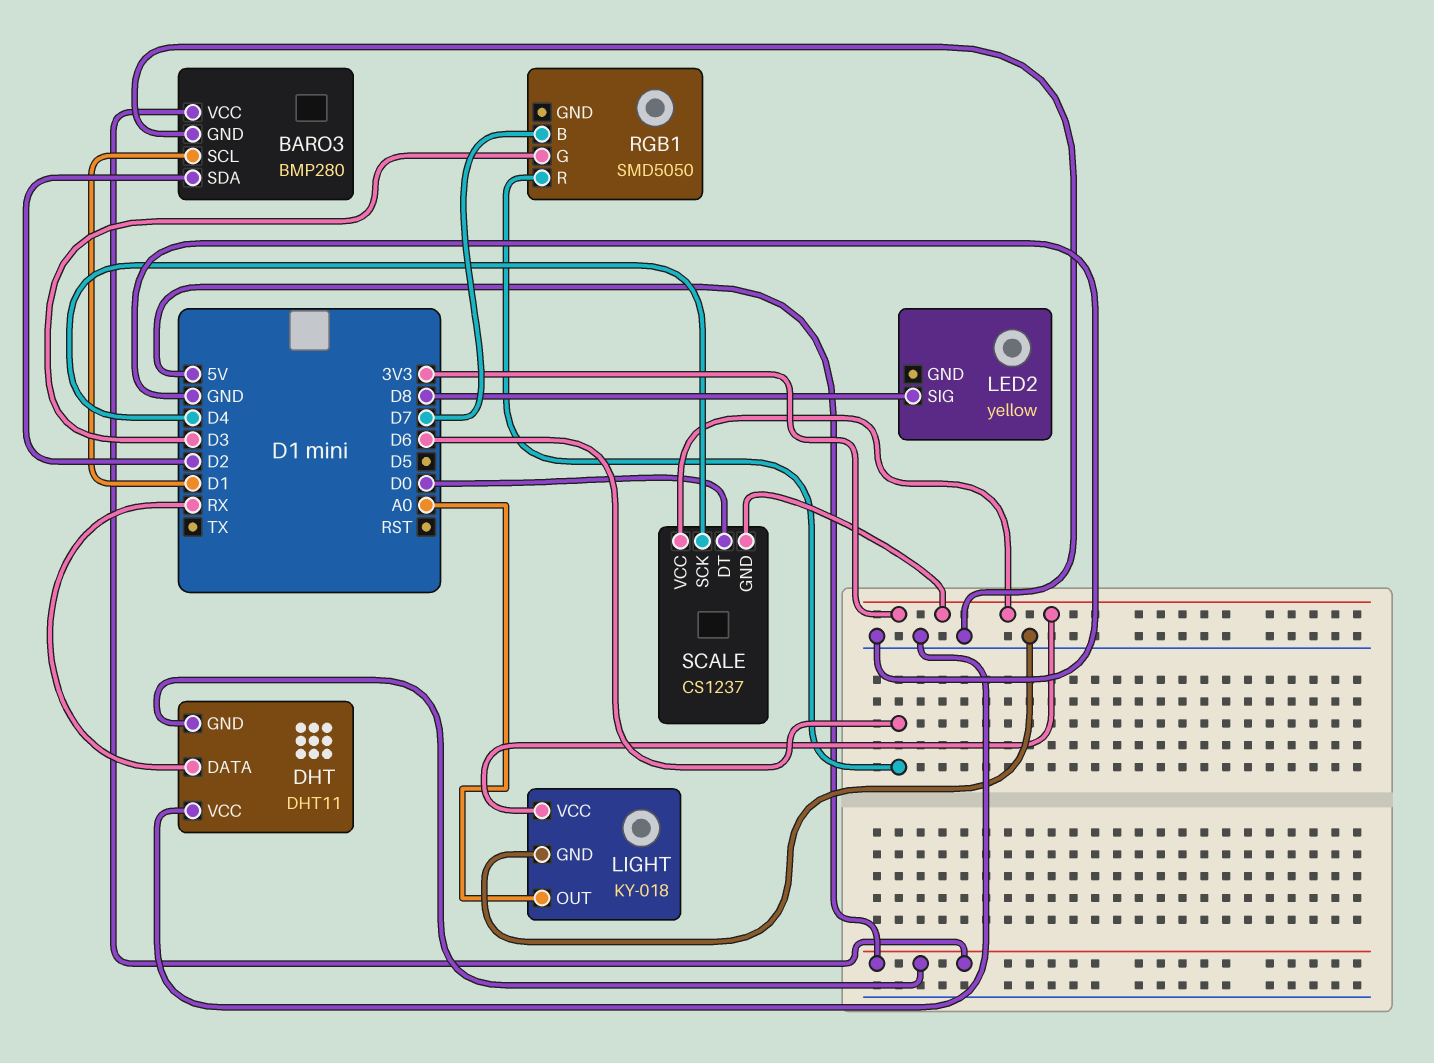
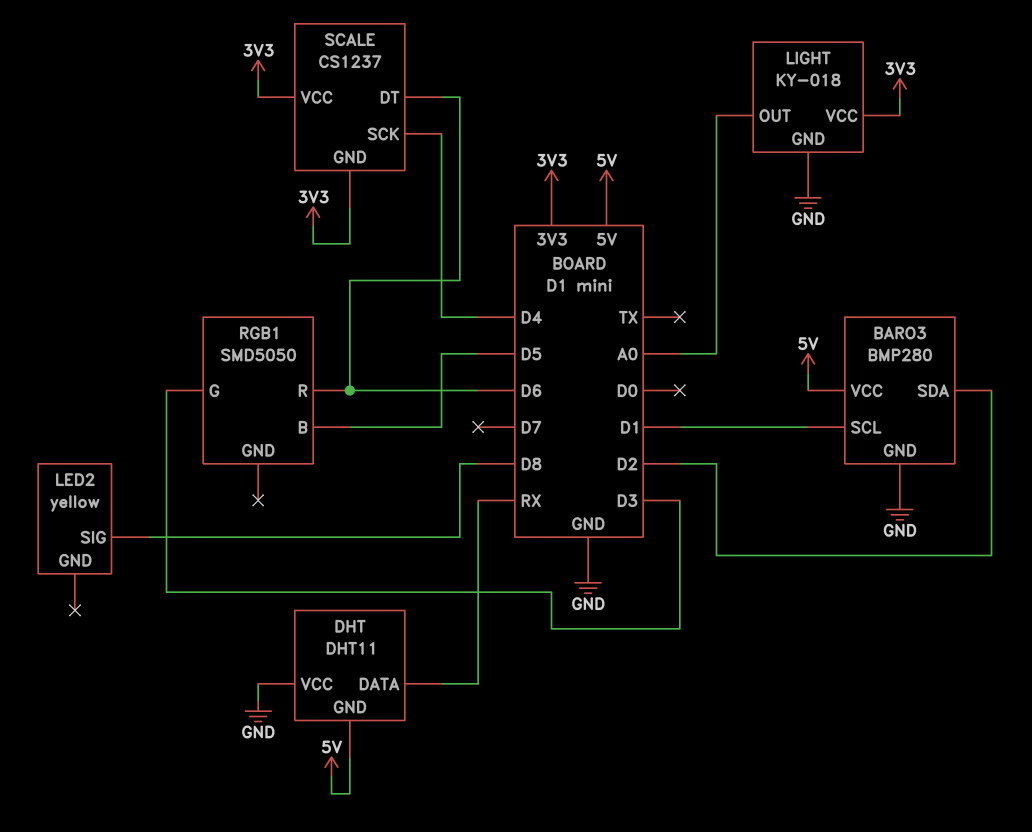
RGB1 pin B: D7 -> D5
SCALE pin DT: D0 -> D6

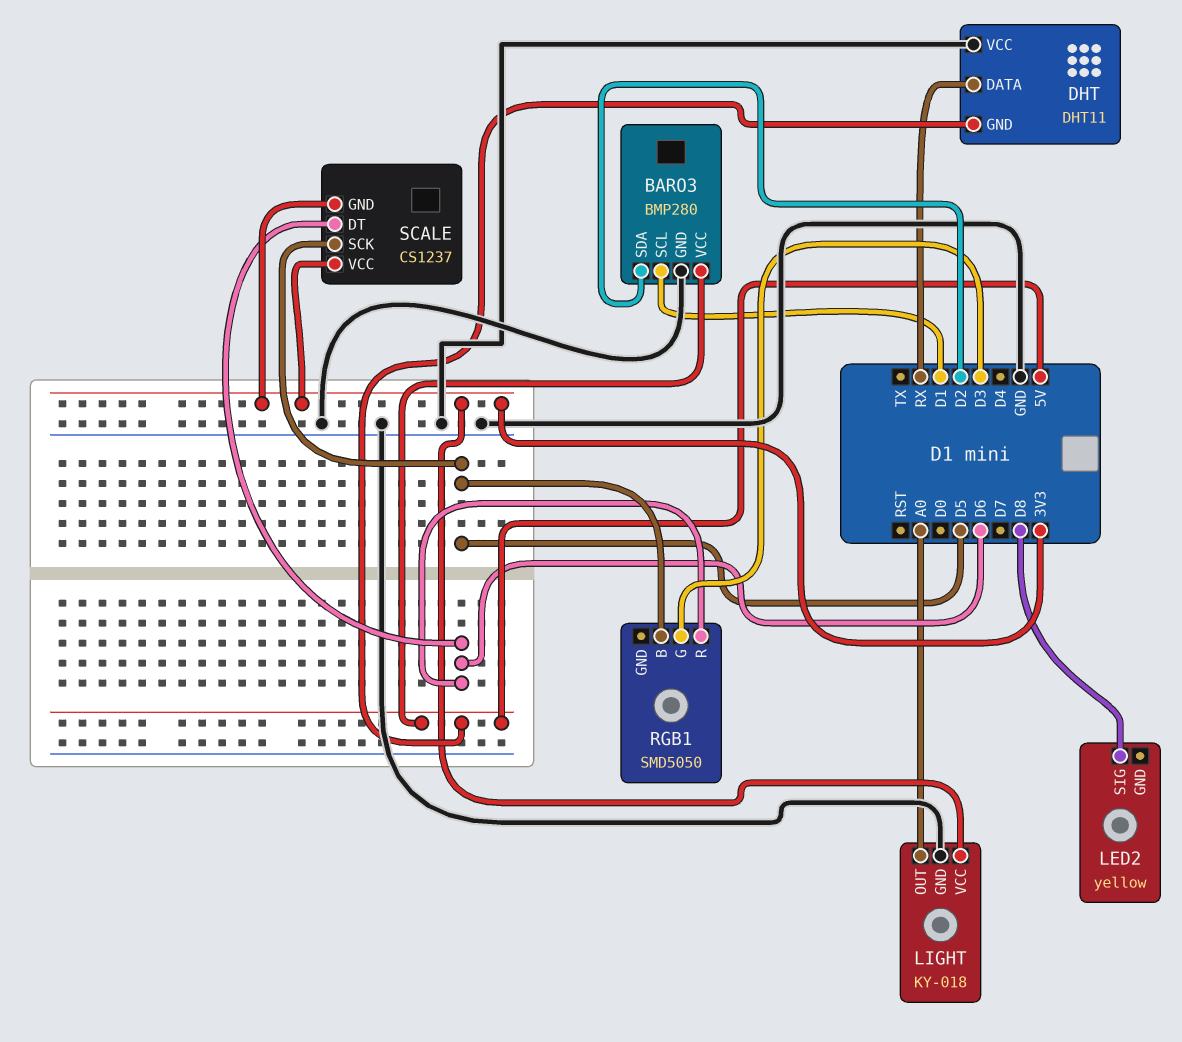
SCALE pin SCK: D4 -> D5

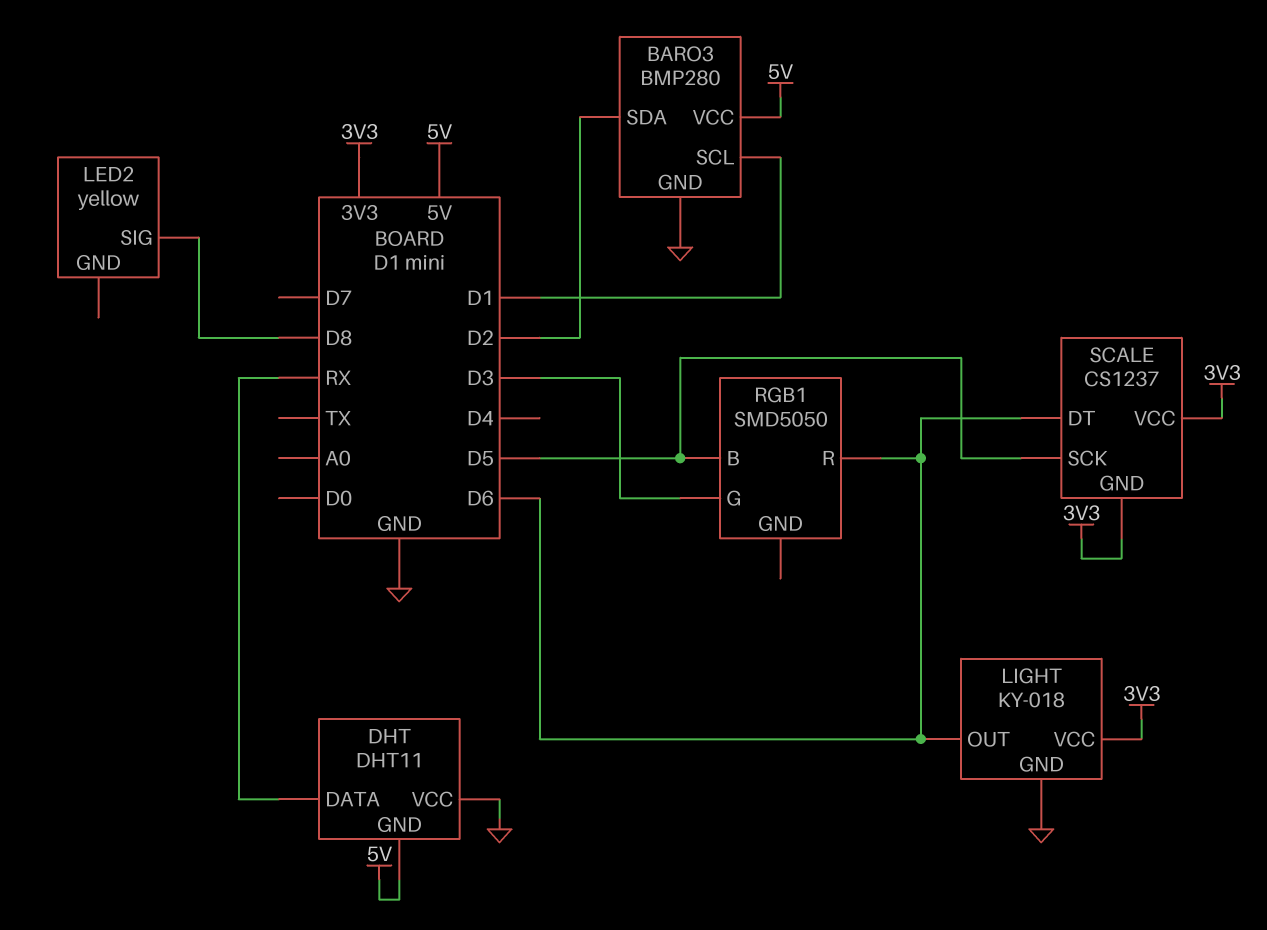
LIGHT pin OUT: A0 -> D6

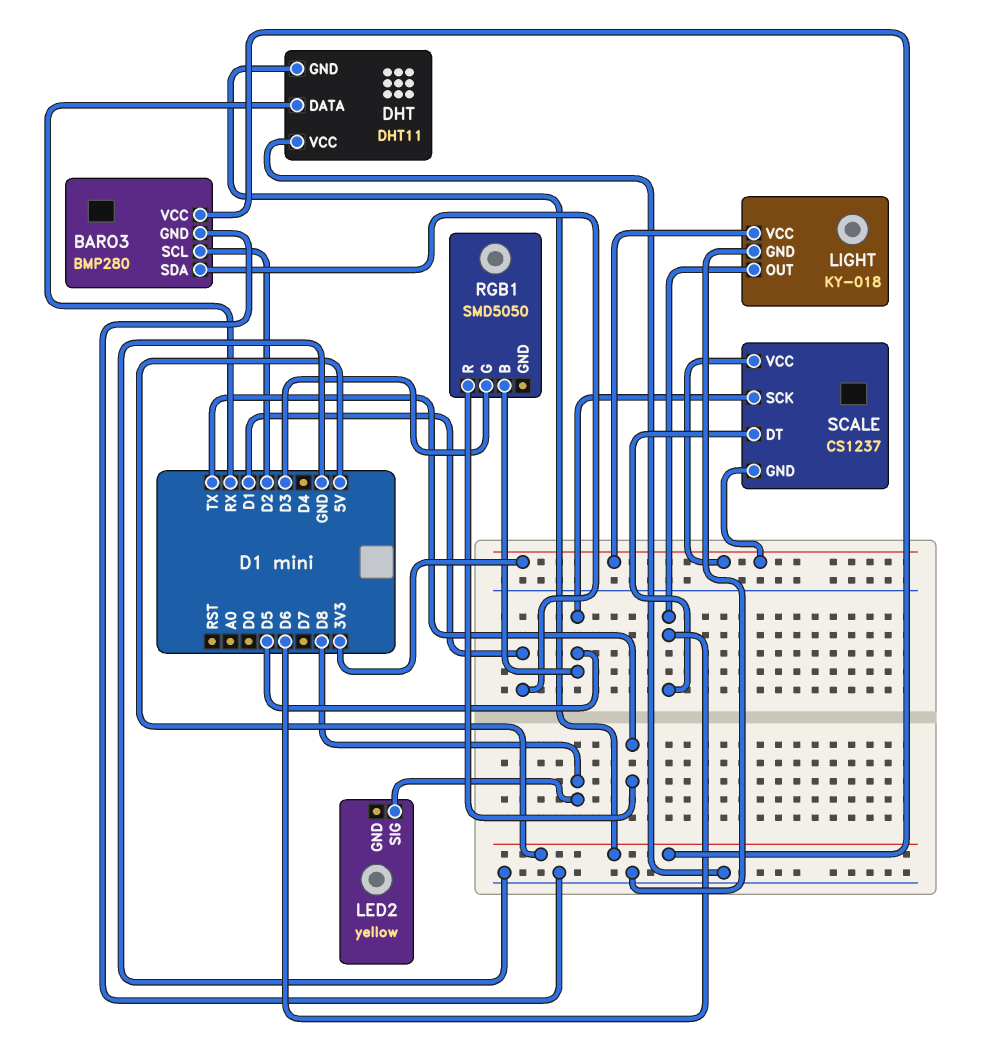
BARO3 pin SCL: D1 -> D2
BARO3 pin SDA: D2 -> D1
RGB1 pin R: D6 -> TX

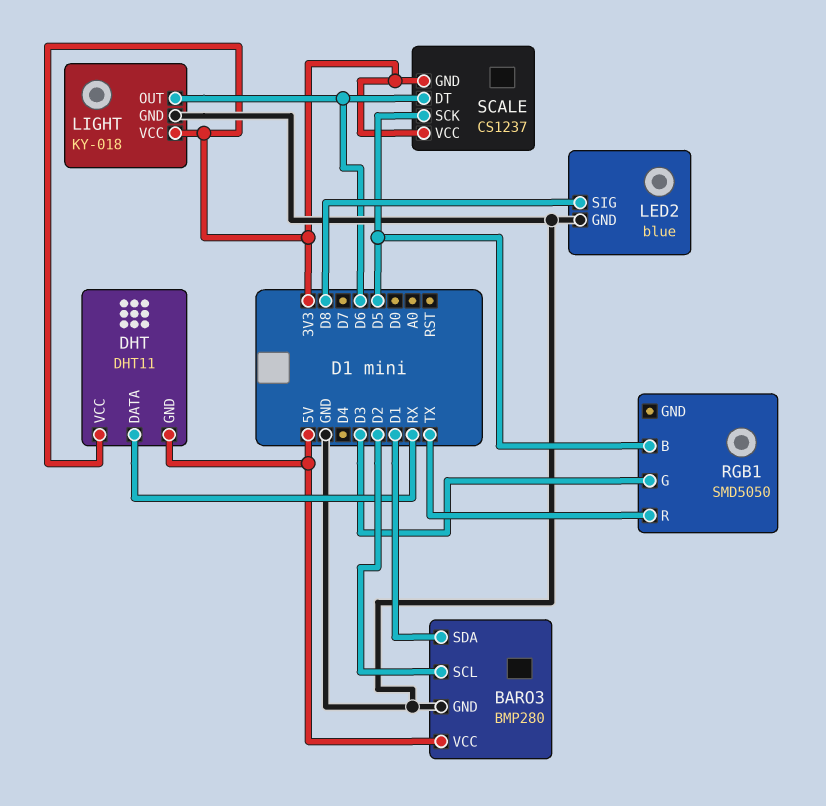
DHT pin VCC: GND -> 3V3
LED2: yellow -> blue
LED2 pin GND: none -> GND

